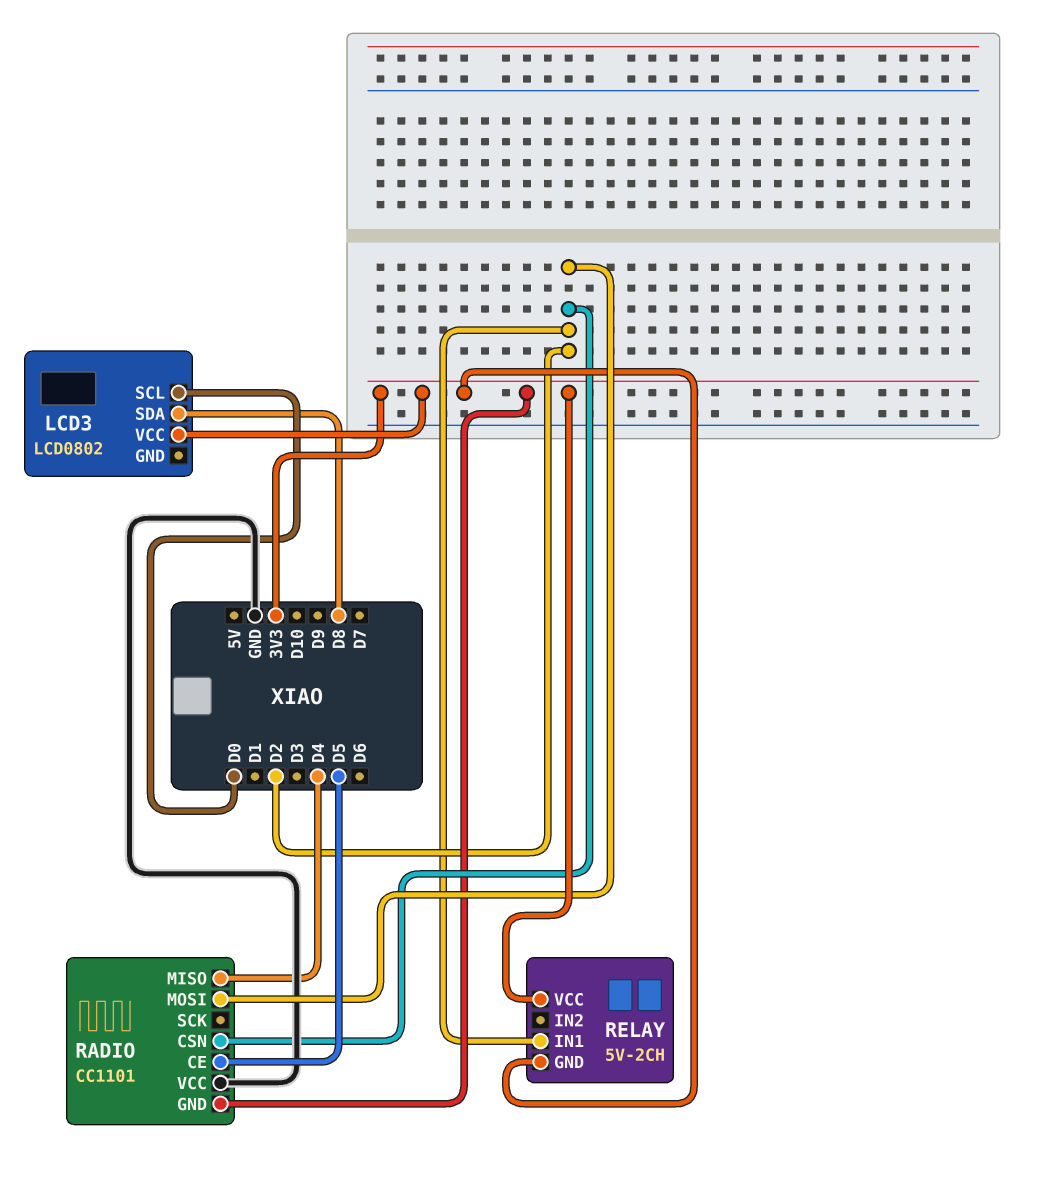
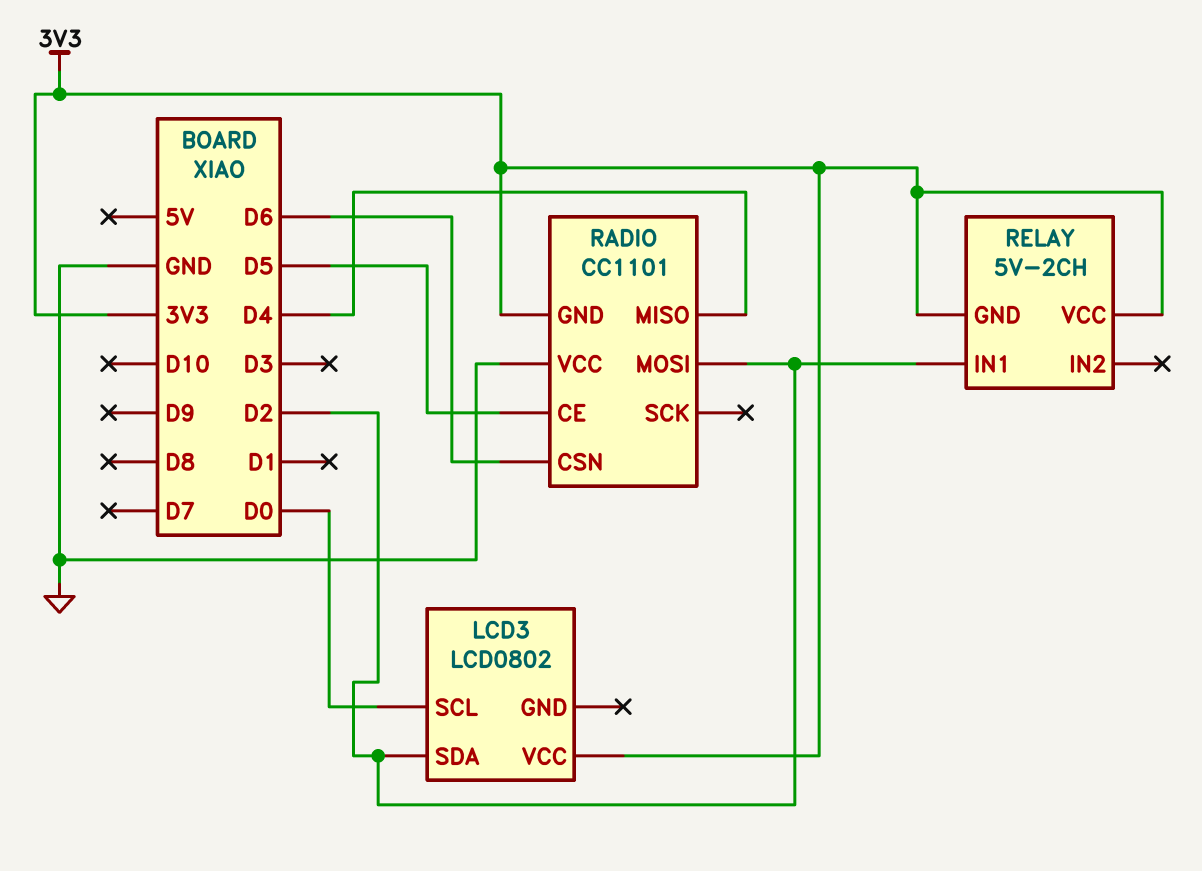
LCD3 pin SDA: D8 -> D2
RADIO pin CSN: D2 -> D6

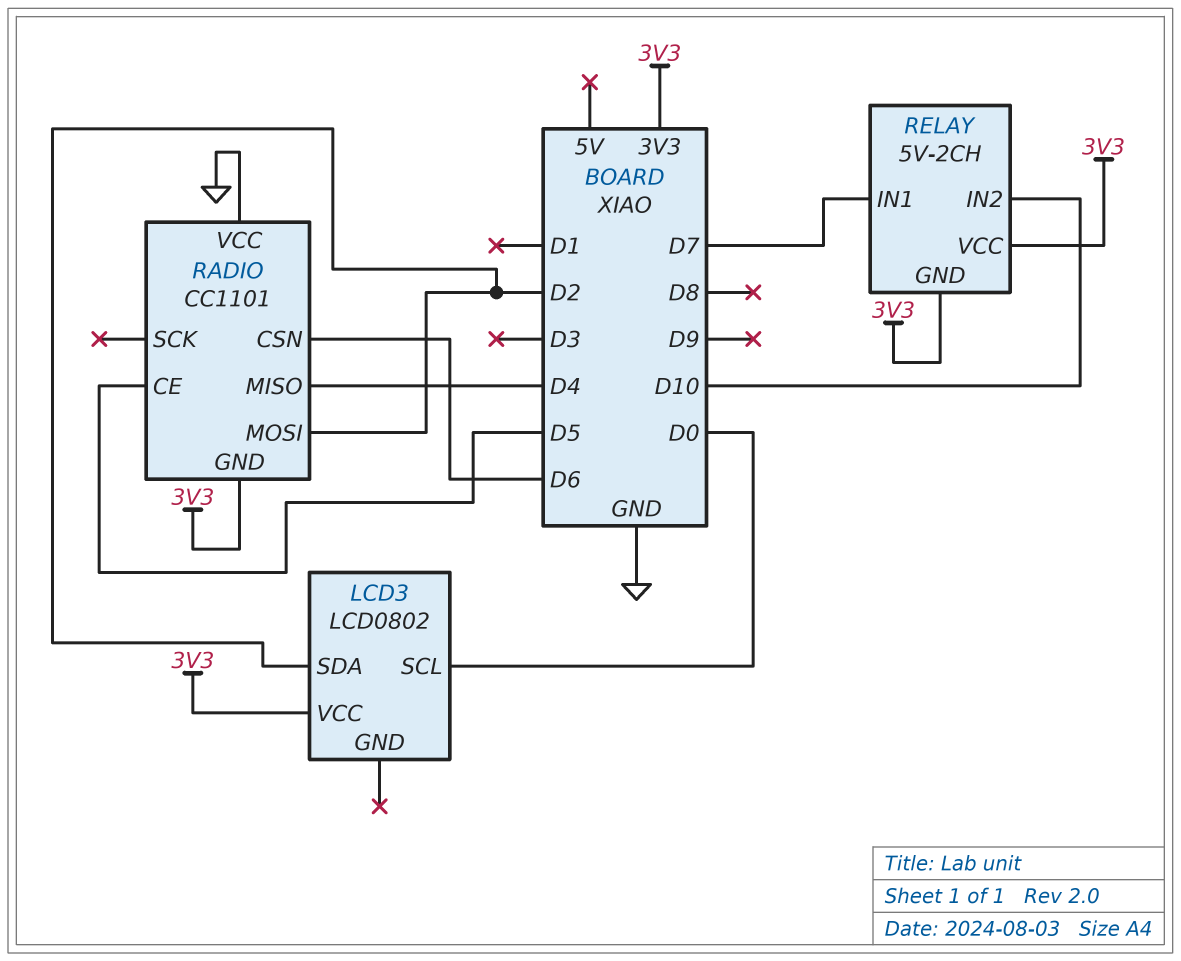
RELAY pin IN1: D2 -> D7
RELAY pin IN2: none -> D10

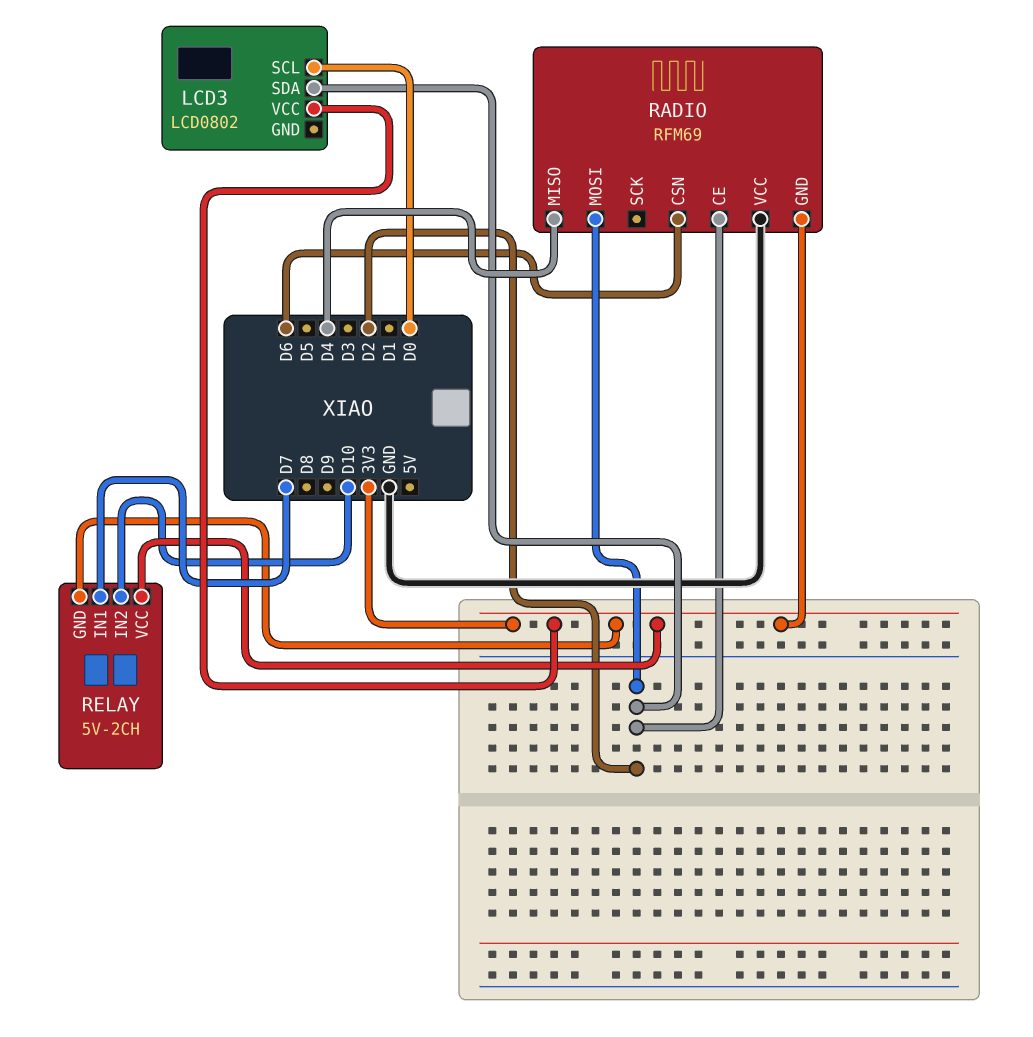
RADIO: CC1101 -> RFM69
RADIO pin CE: D5 -> D2

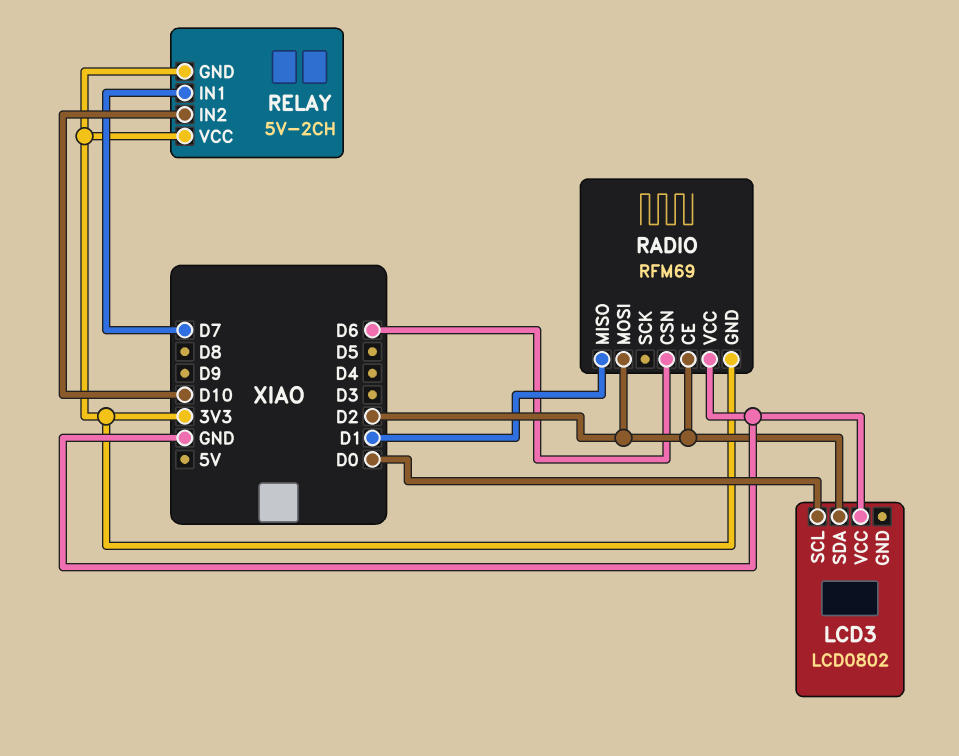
LCD3 pin VCC: 3V3 -> GND
RADIO pin MISO: D4 -> D1

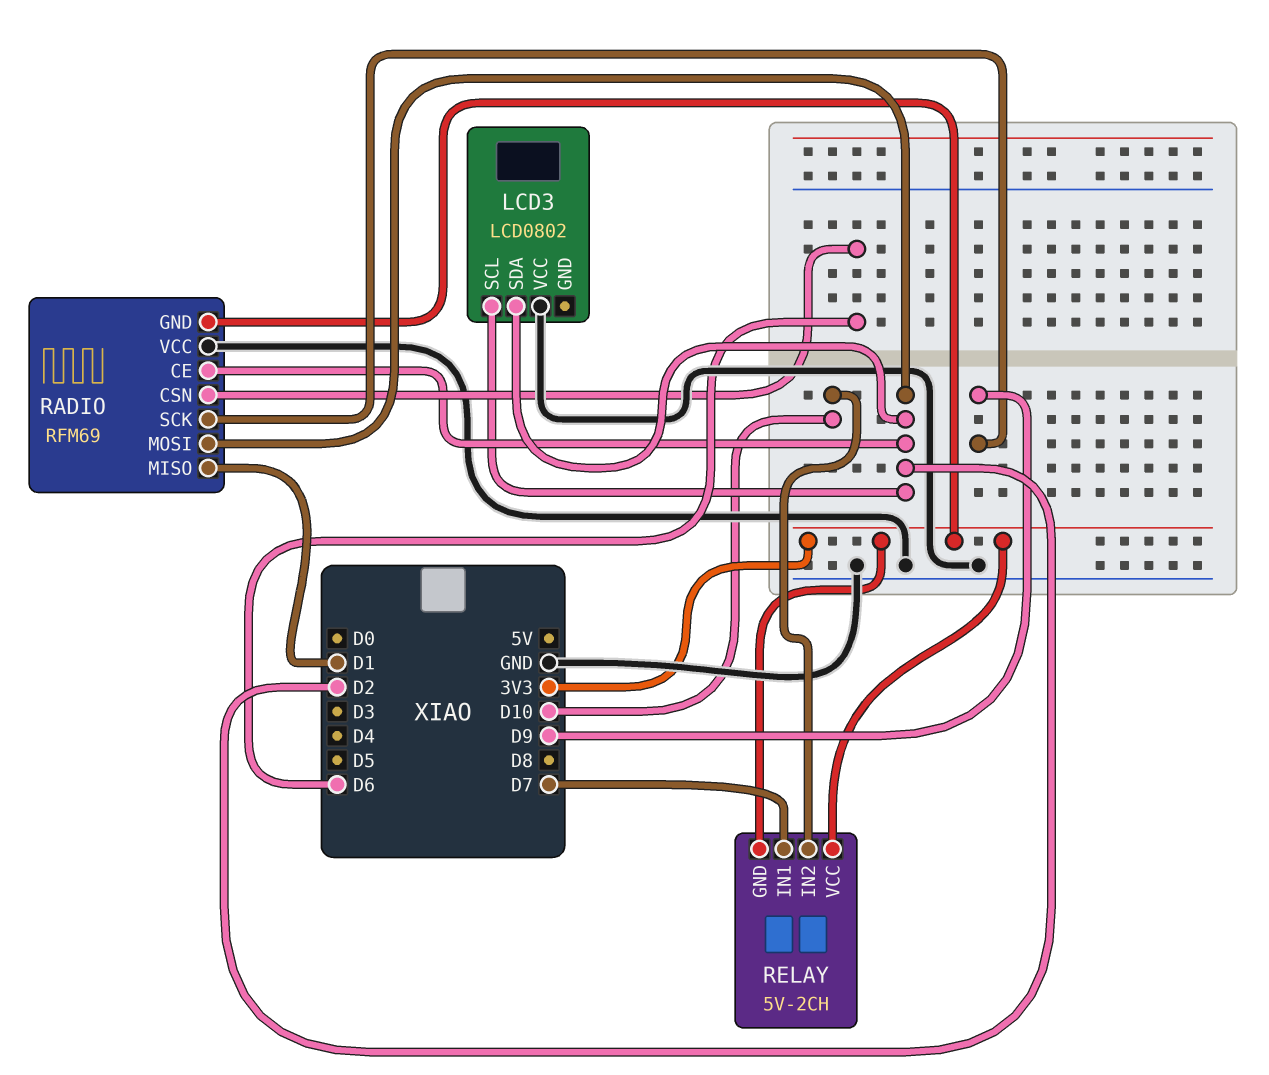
LCD3 pin SCL: D0 -> D2
RADIO pin SCK: none -> D9

